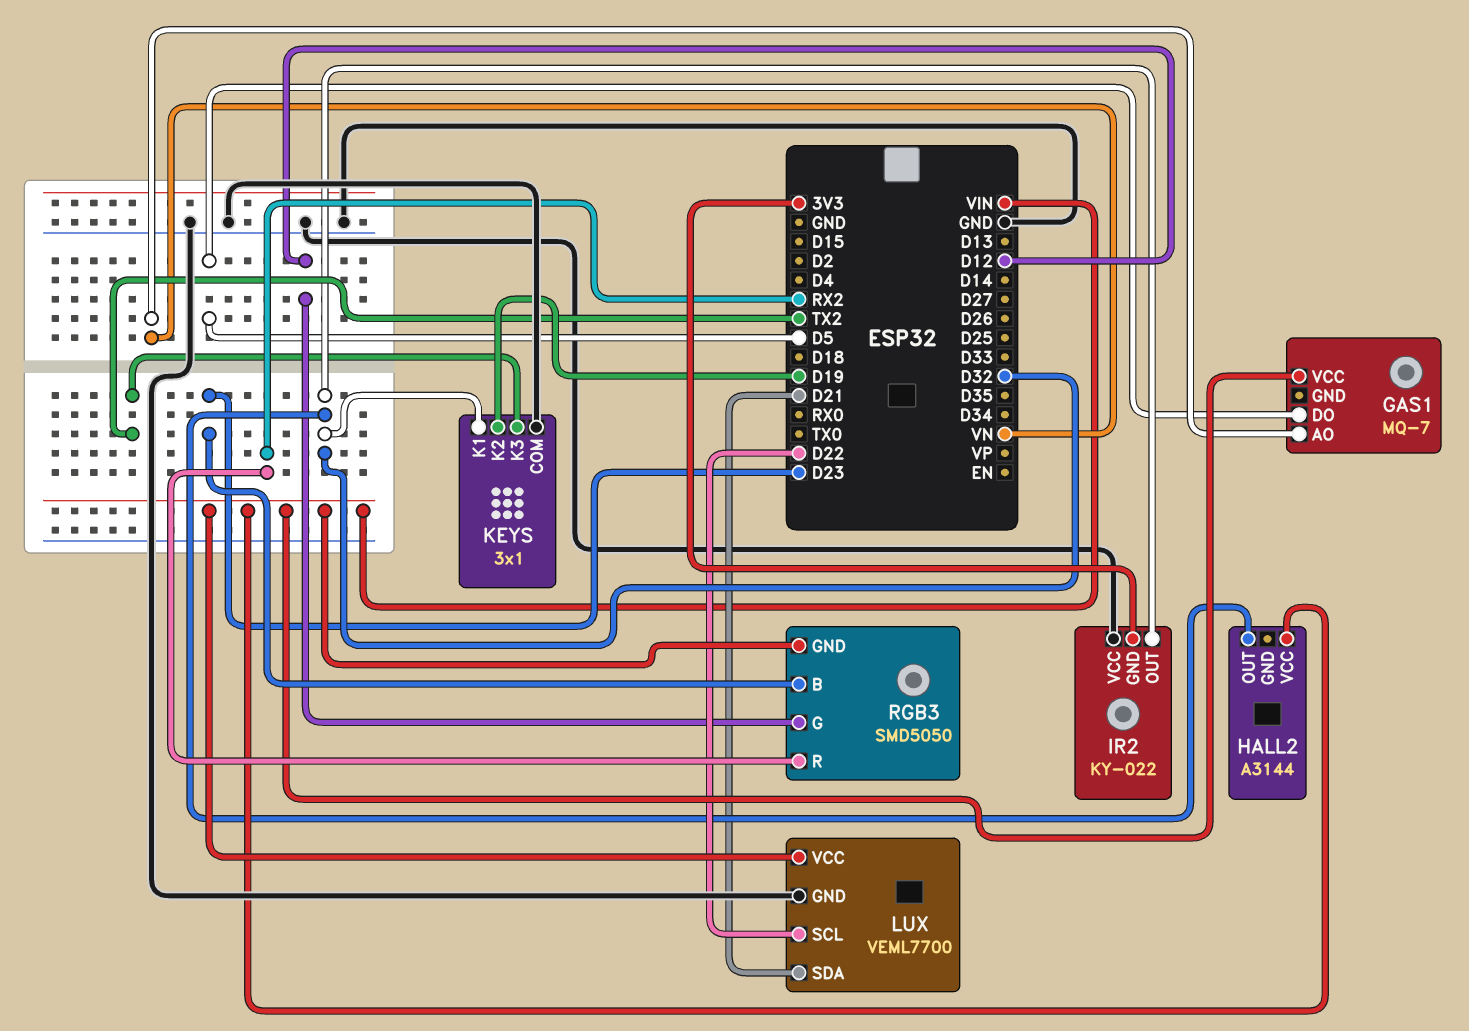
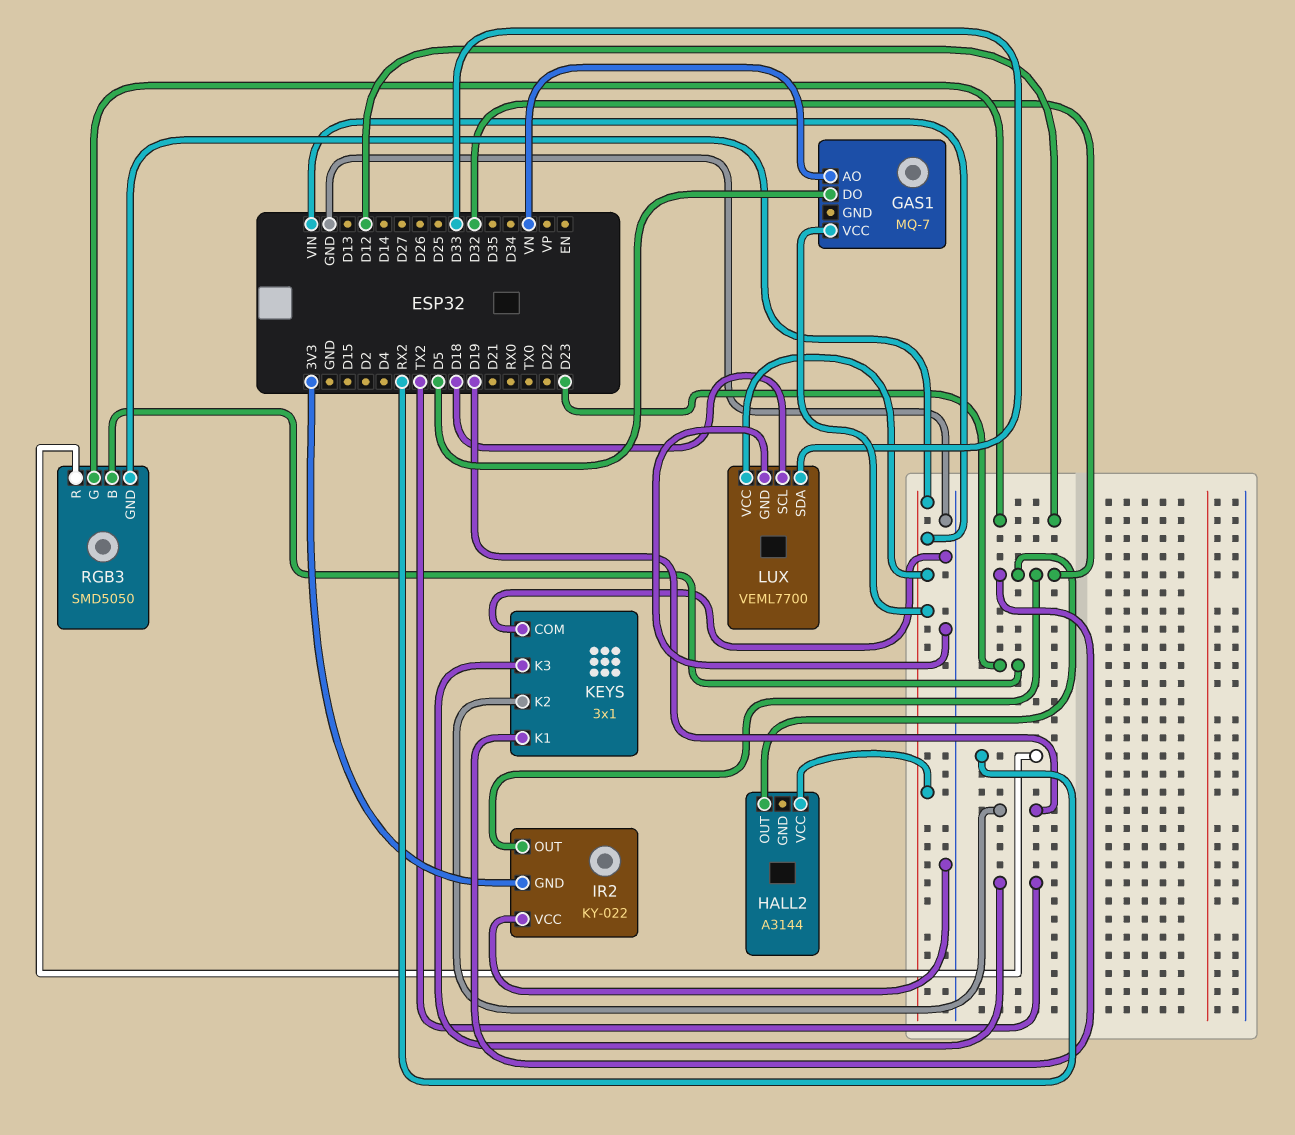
LUX pin SCL: D22 -> D18
LUX pin SDA: D21 -> D33

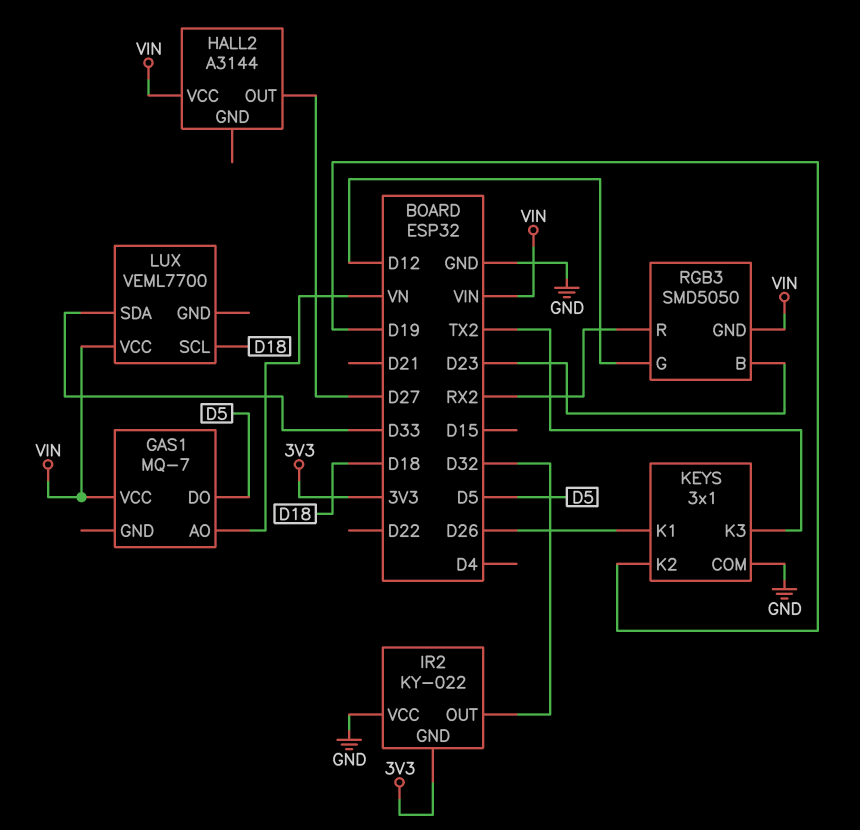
HALL2 pin OUT: D32 -> D27
KEYS pin K1: D32 -> D26
LUX pin GND: GND -> none

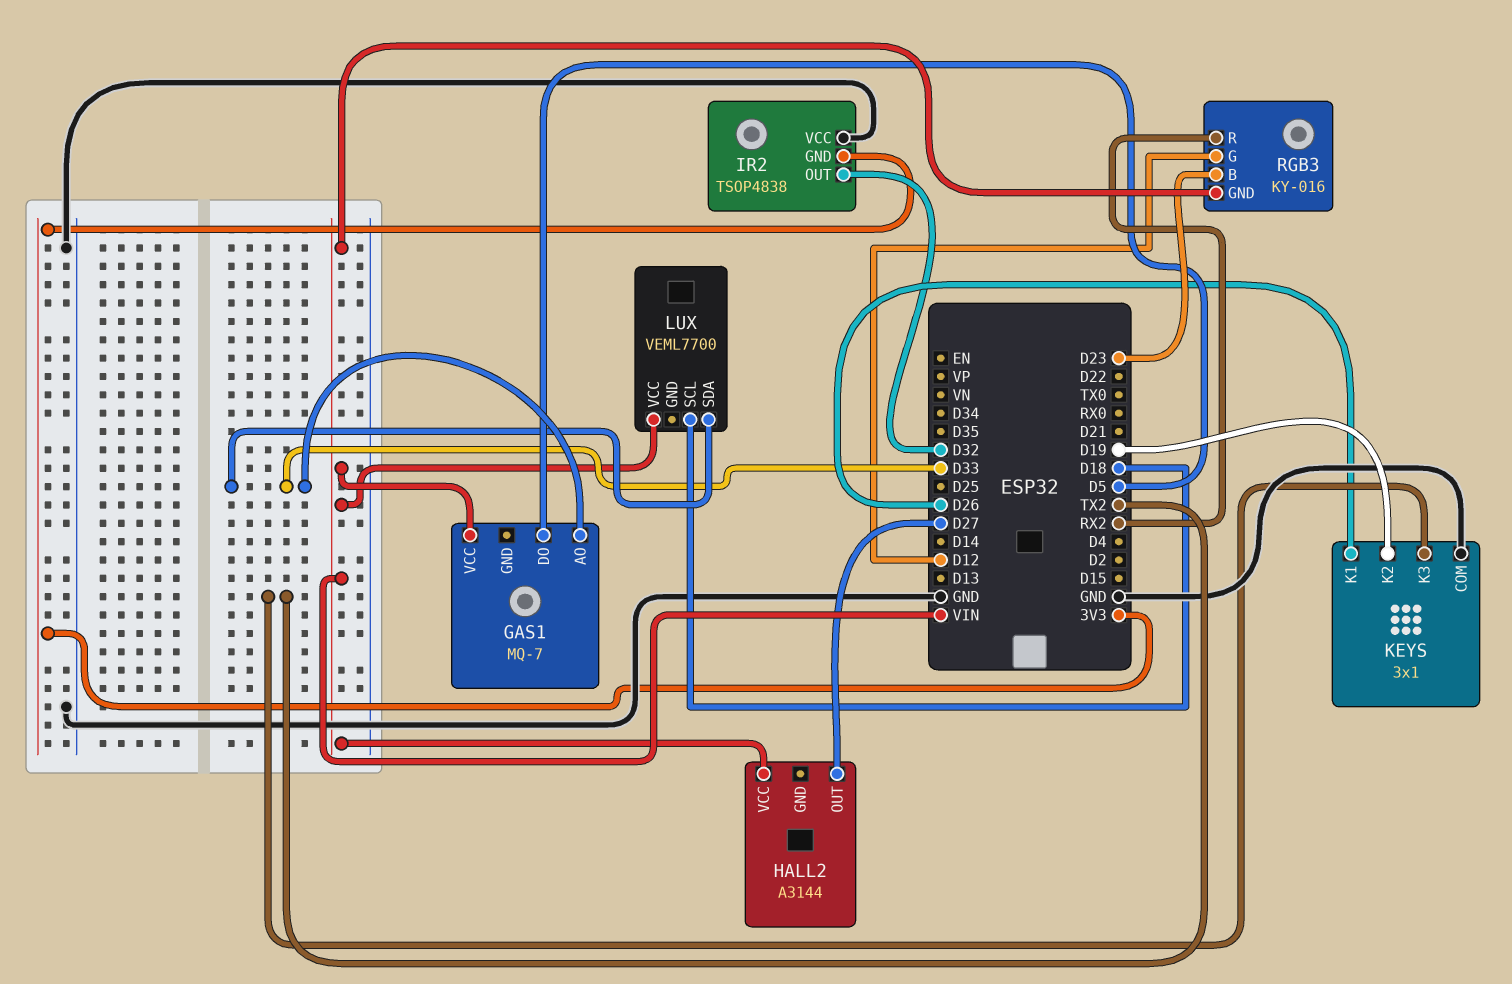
GAS1 pin AO: VN -> D33
IR2: KY-022 -> TSOP4838
RGB3: SMD5050 -> KY-016

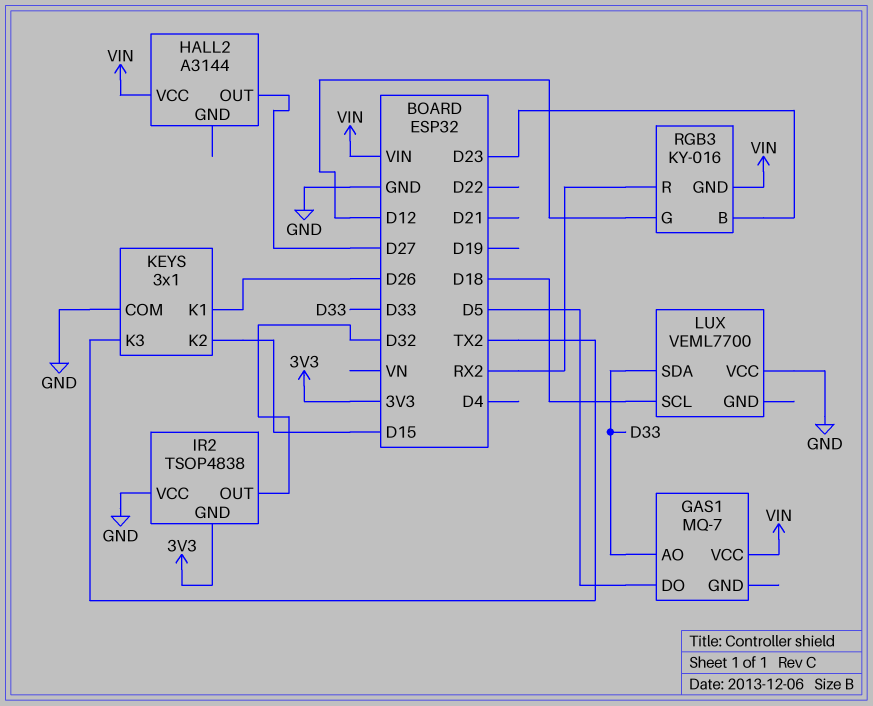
KEYS pin K2: D19 -> D15
LUX pin VCC: VIN -> GND

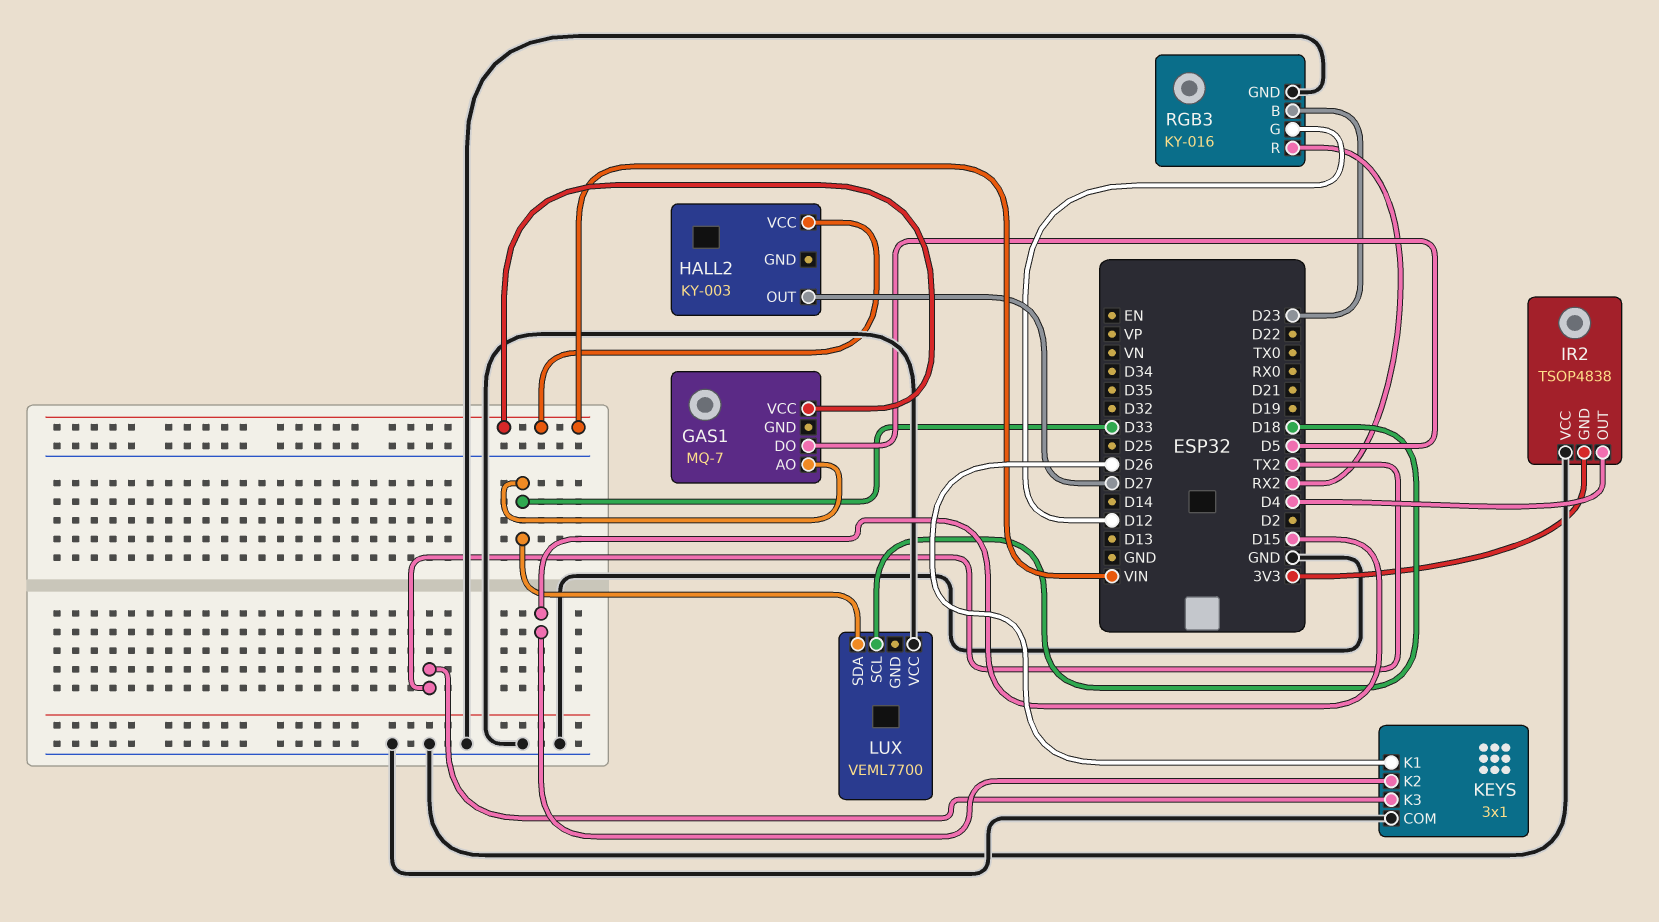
HALL2: A3144 -> KY-003
IR2 pin OUT: D32 -> D4
RGB3 pin GND: VIN -> GND

